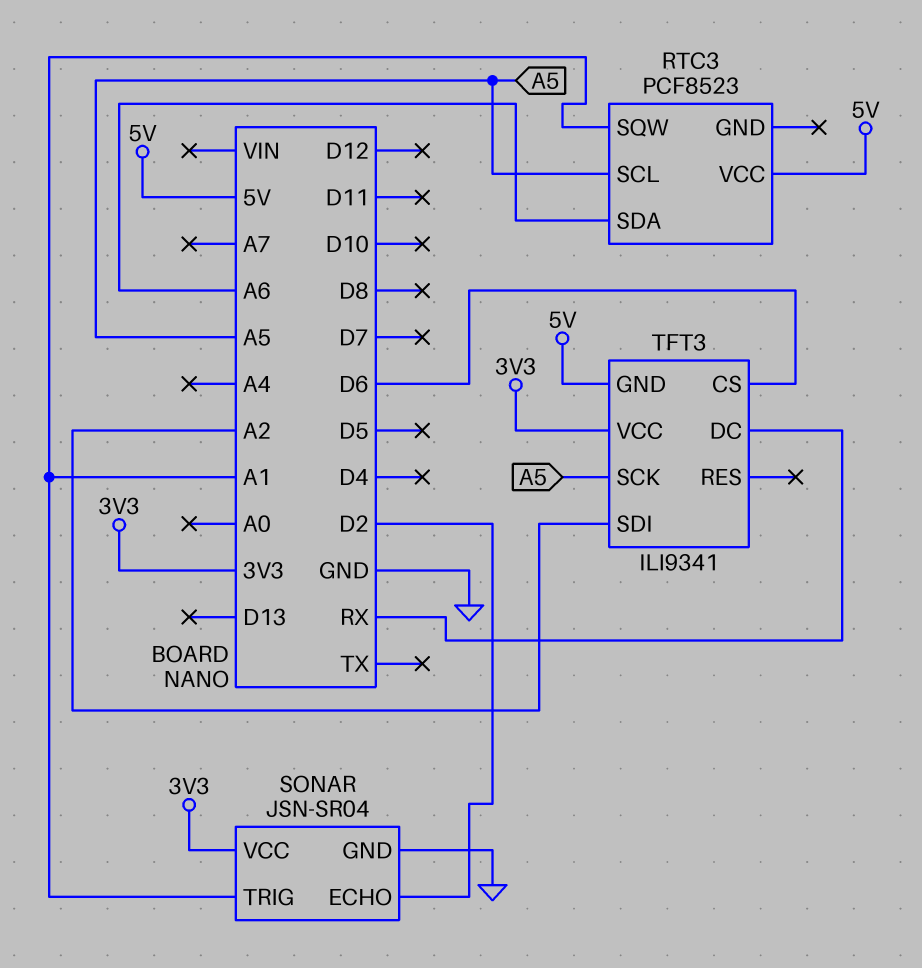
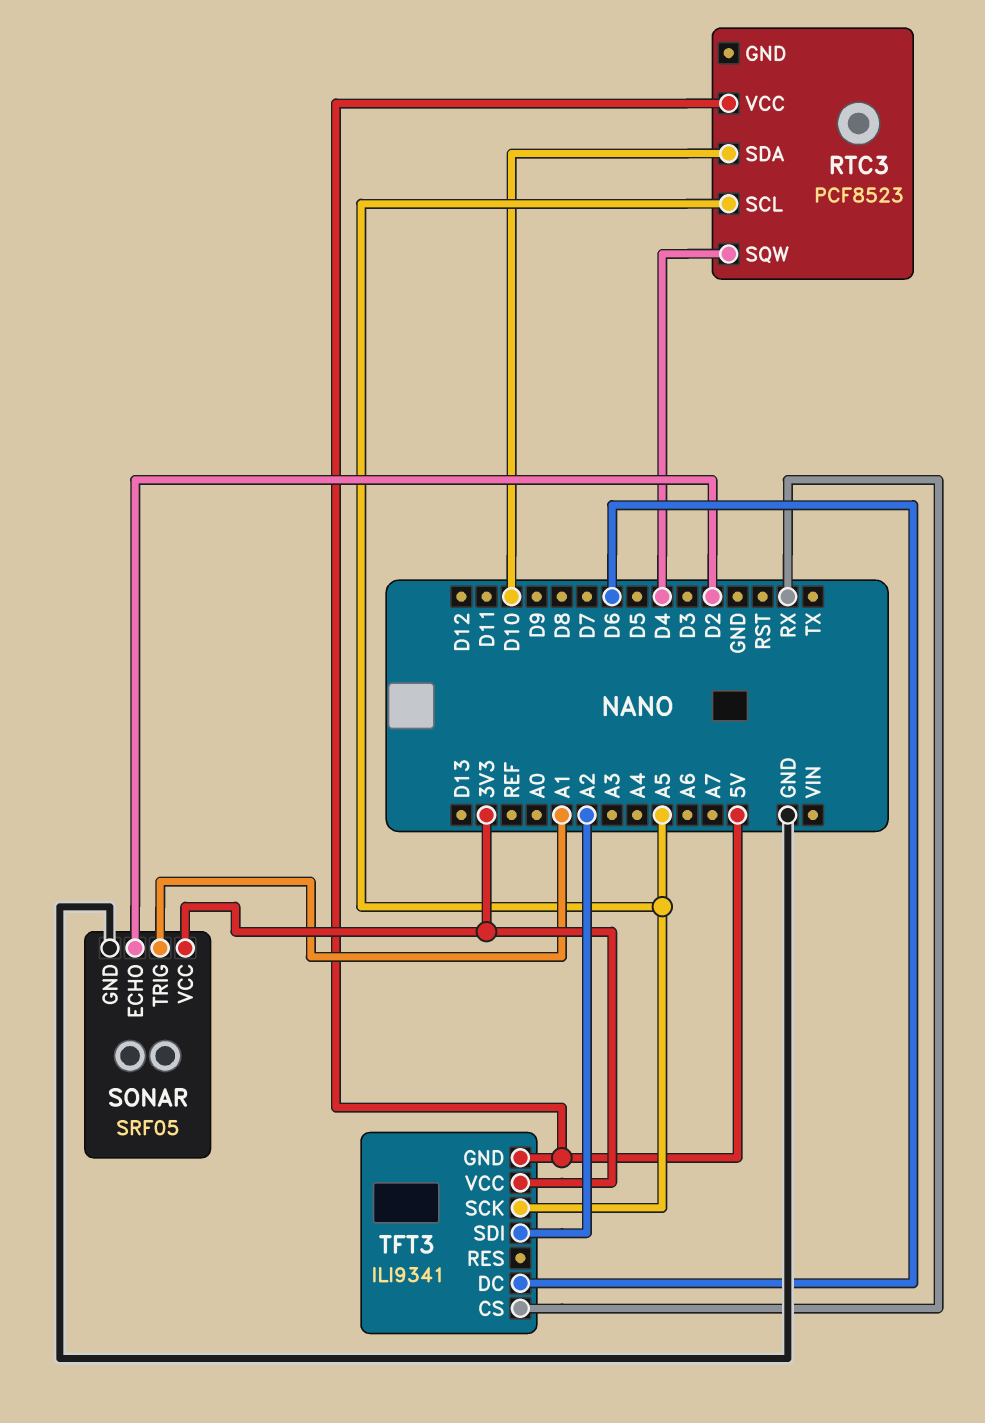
RTC3 pin SDA: A6 -> D10
RTC3 pin SQW: A1 -> D4
SONAR: JSN-SR04 -> SRF05
TFT3 pin CS: D6 -> RX
TFT3 pin DC: RX -> D6

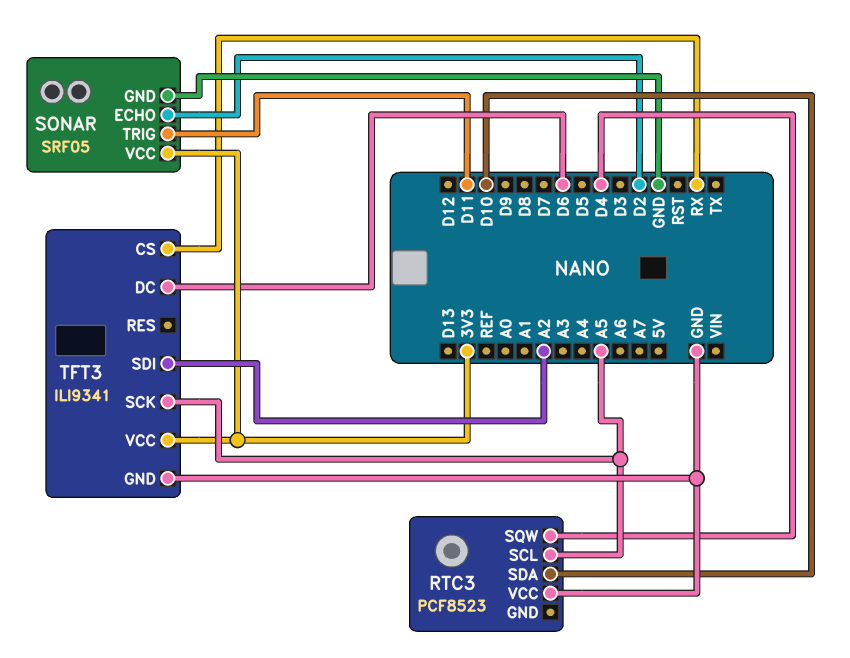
RTC3 pin VCC: 5V -> GND
SONAR pin TRIG: A1 -> D11
TFT3 pin GND: 5V -> GND

